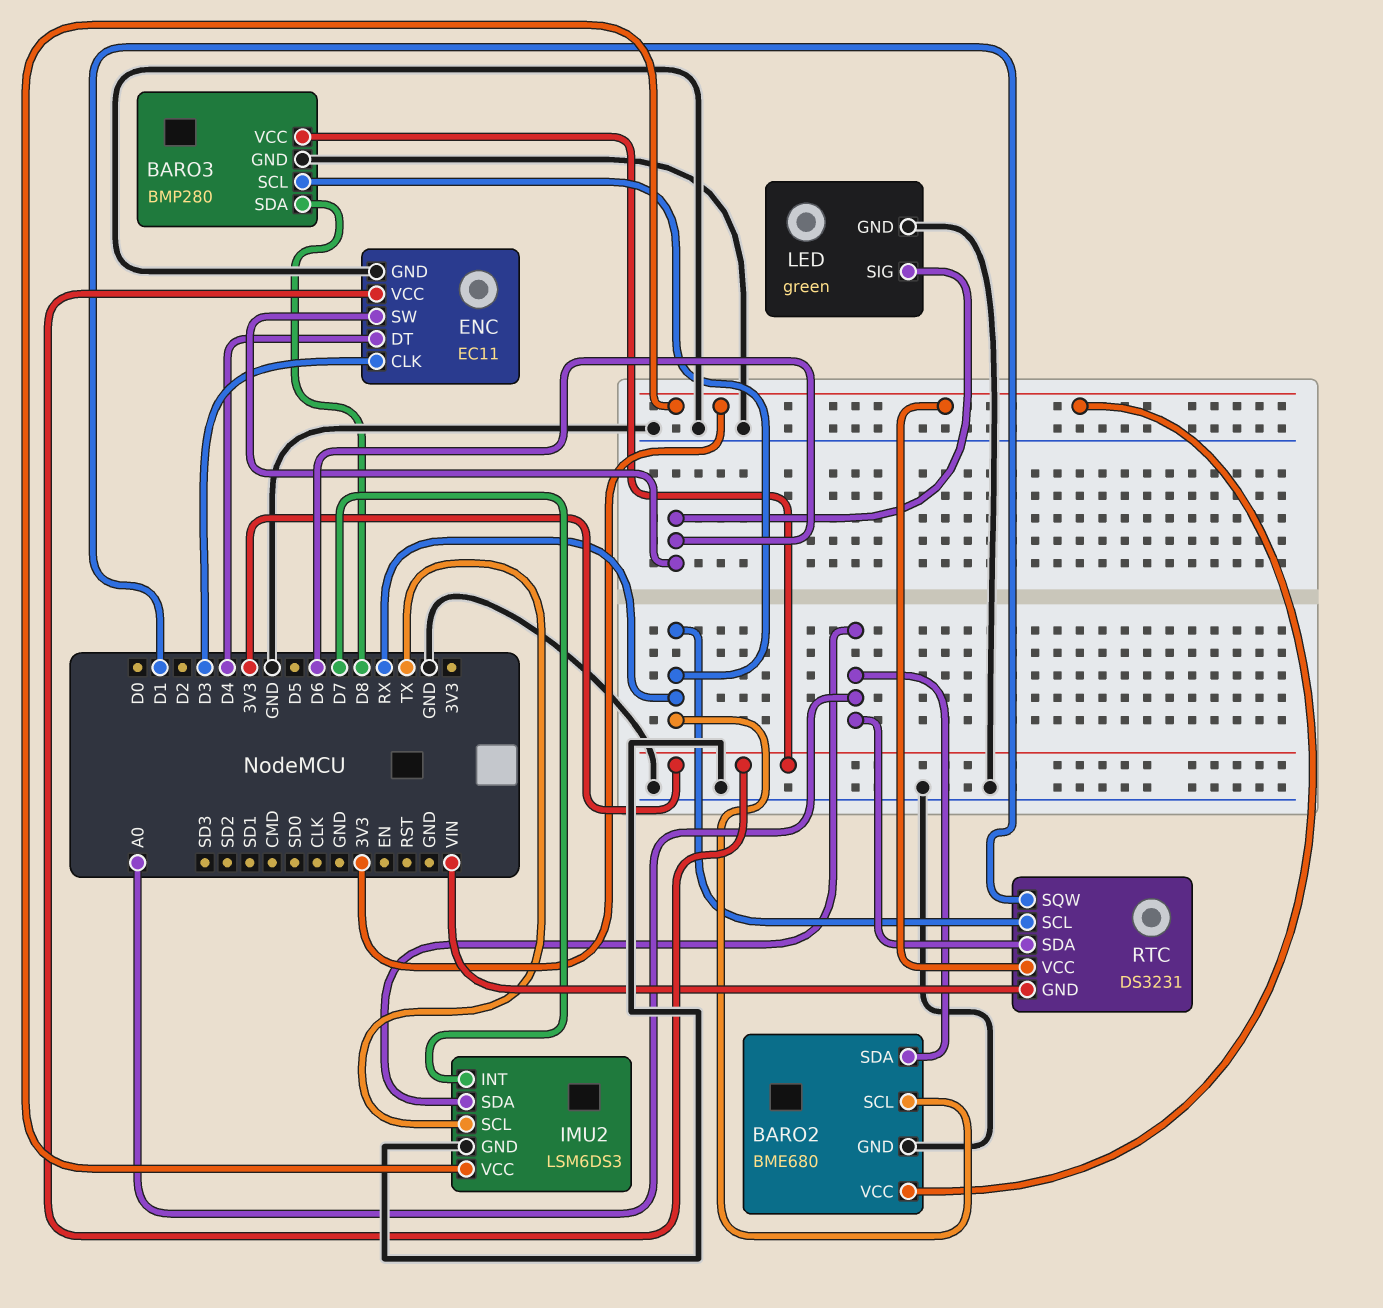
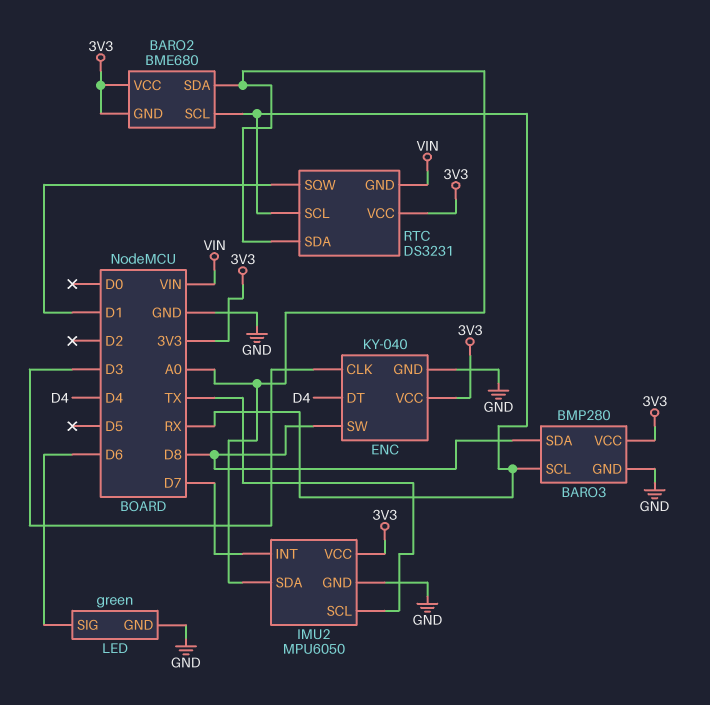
BARO2 pin GND: GND -> 3V3
ENC: EC11 -> KY-040
ENC pin SW: D6 -> D8
IMU2: LSM6DS3 -> MPU6050

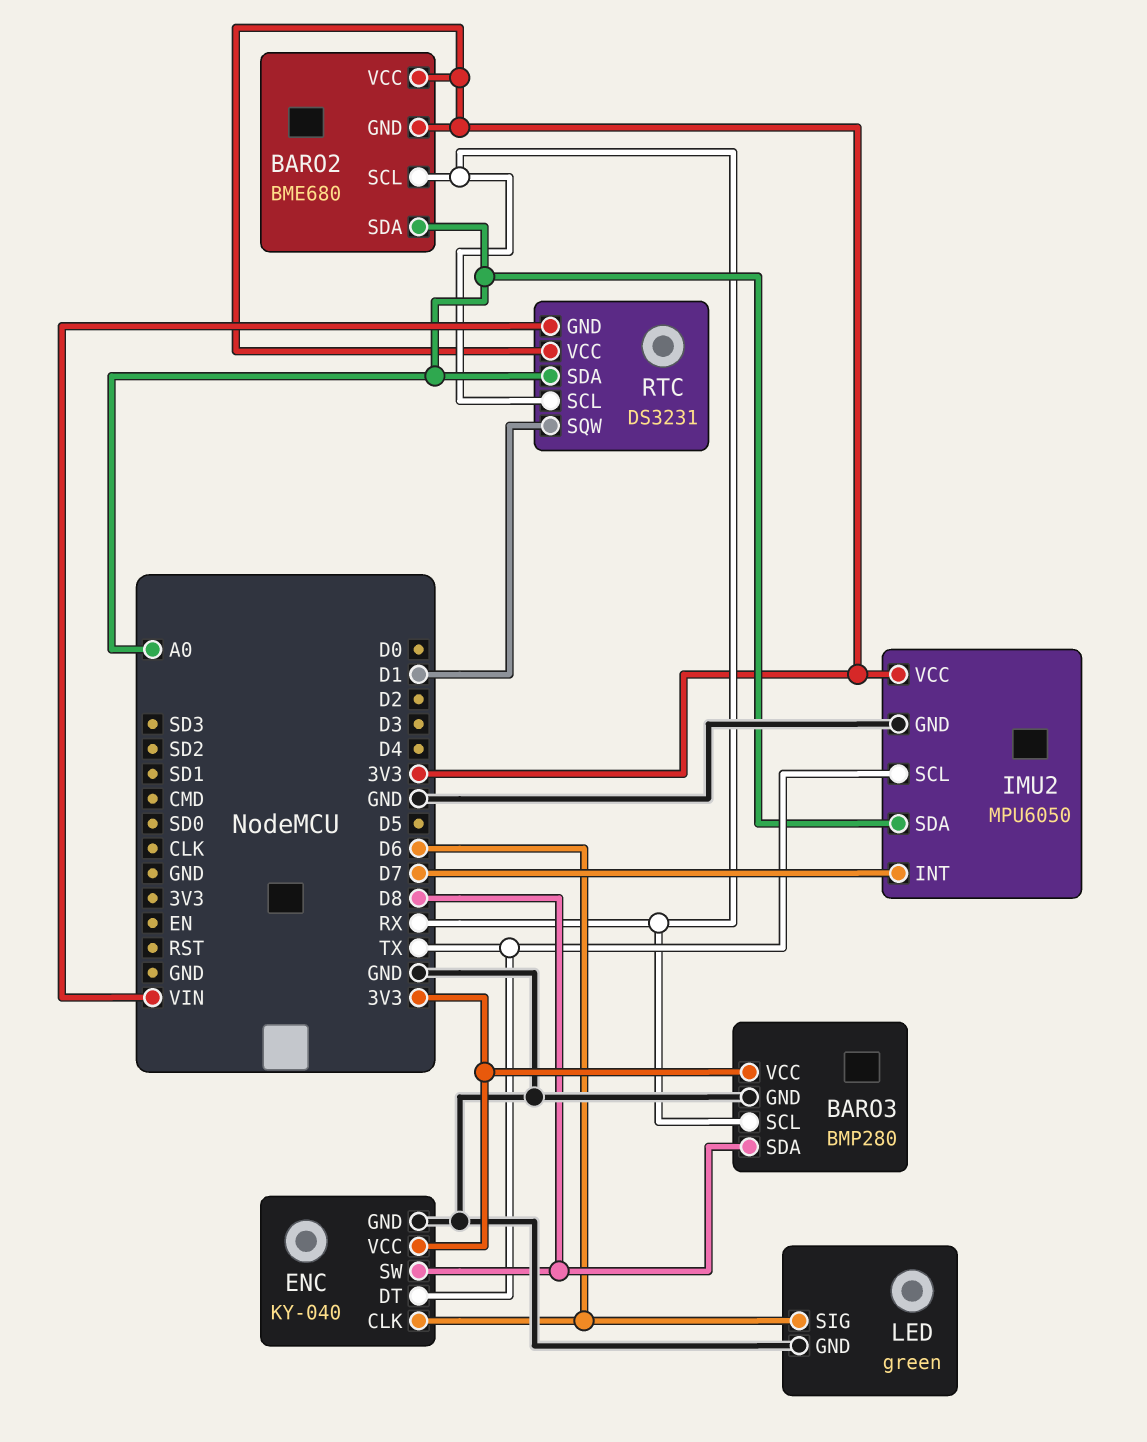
ENC pin CLK: D3 -> D6
ENC pin DT: D4 -> TX

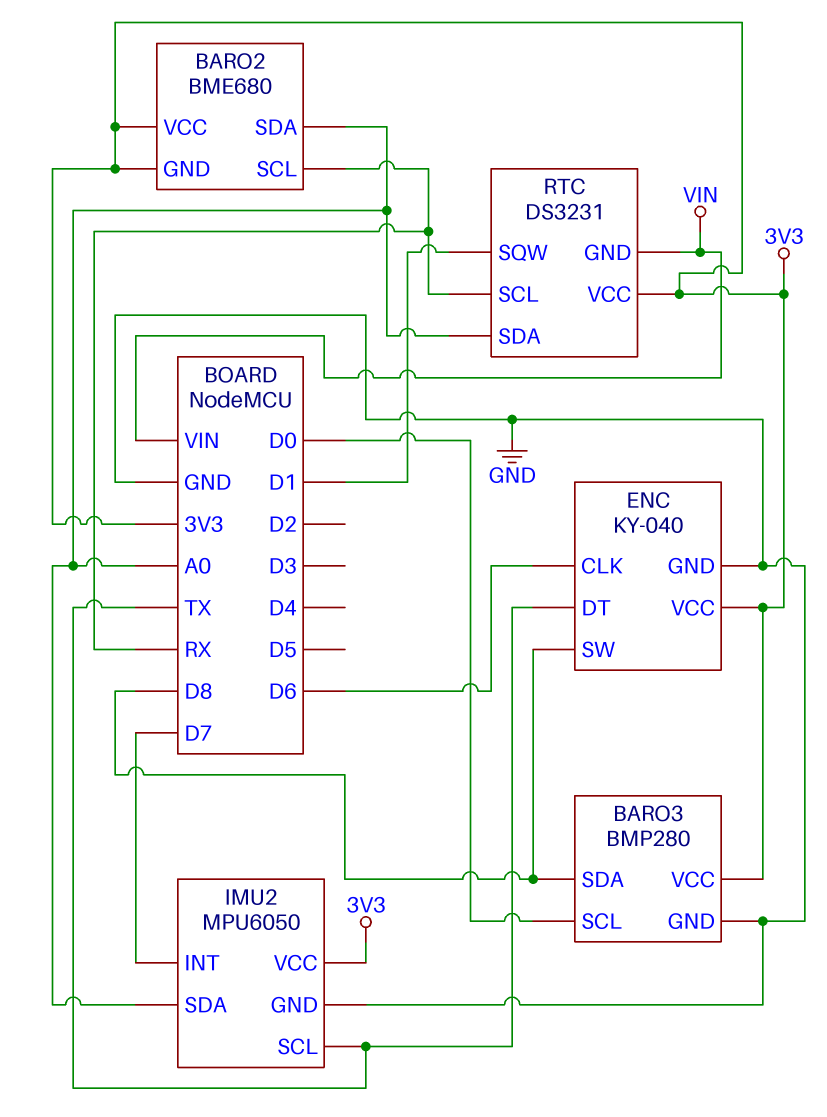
BARO3 pin SCL: RX -> D0
LED: green -> none
LED pin GND: GND -> none
LED pin SIG: D6 -> none

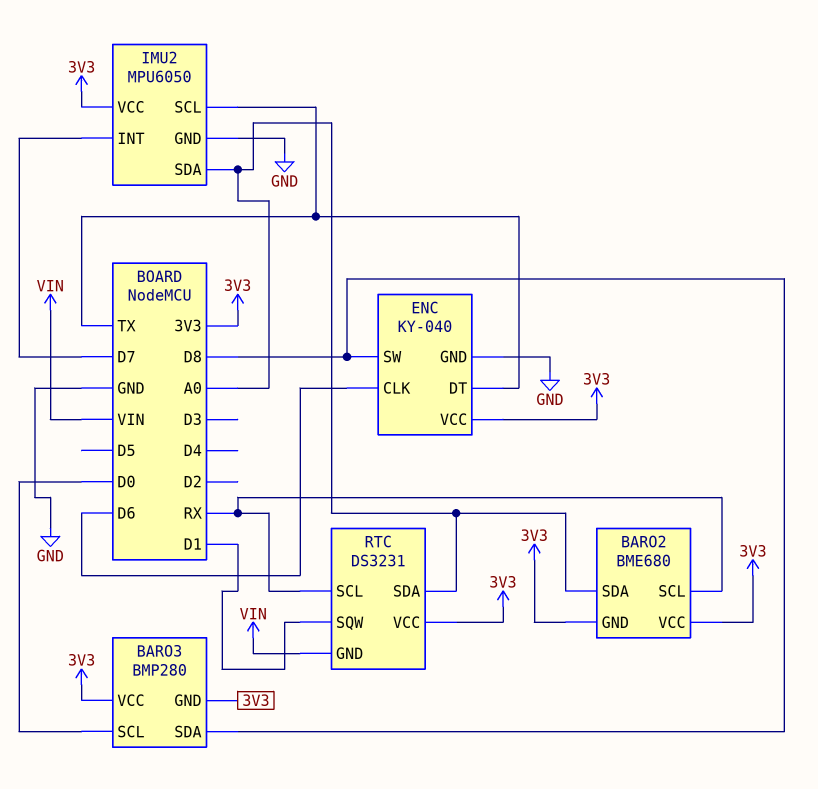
BARO3 pin GND: GND -> 3V3

